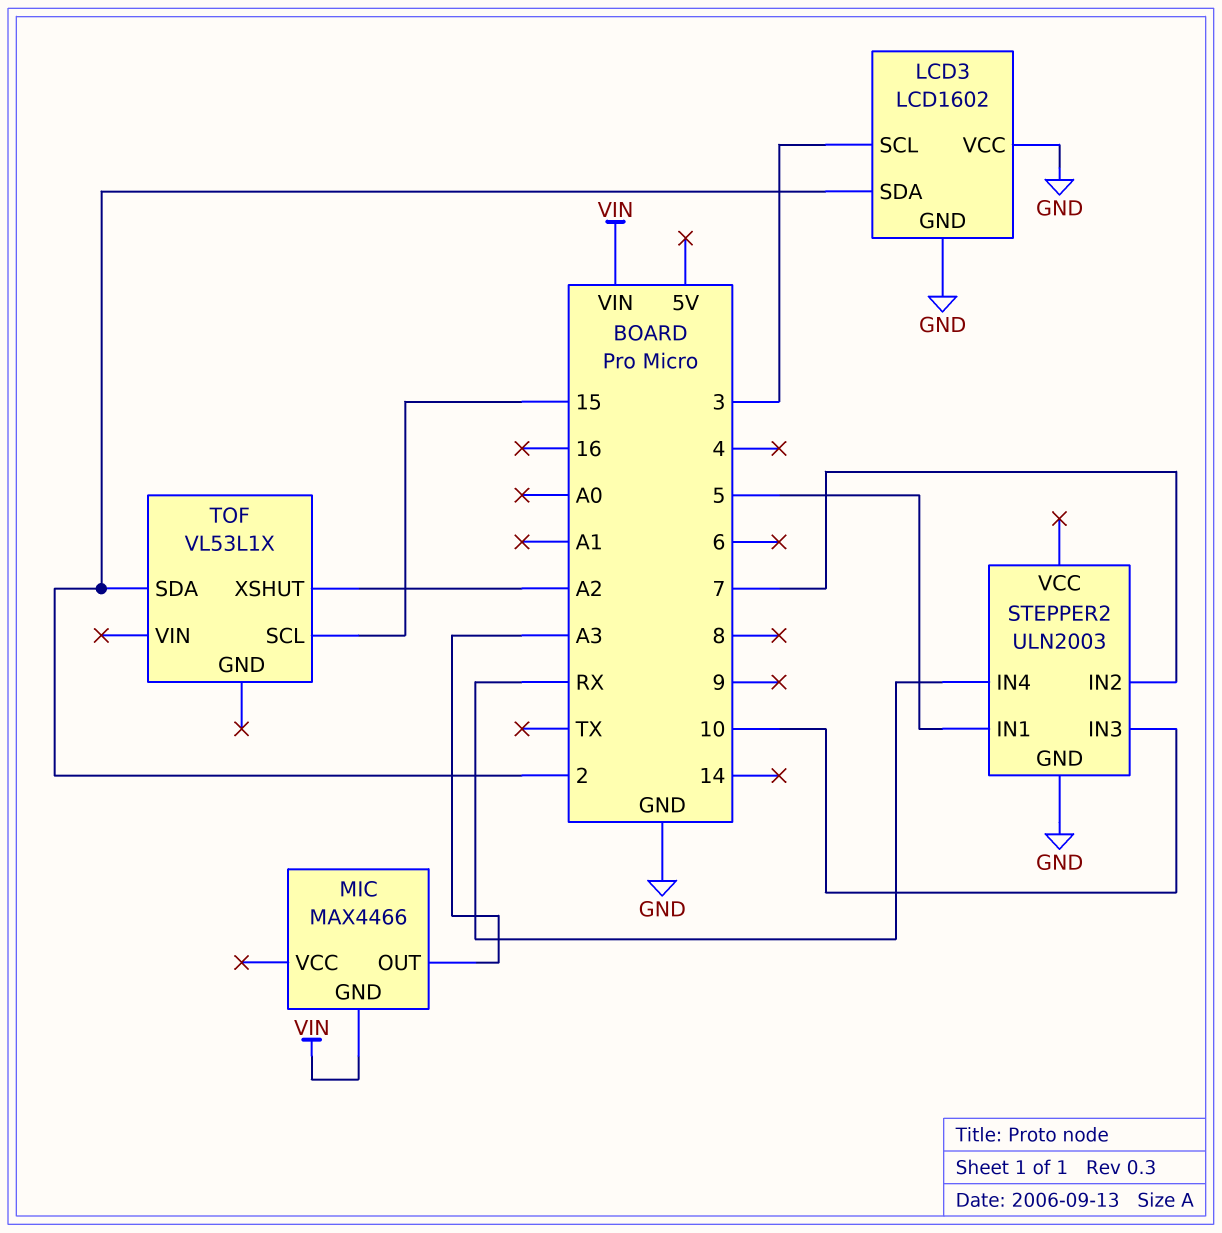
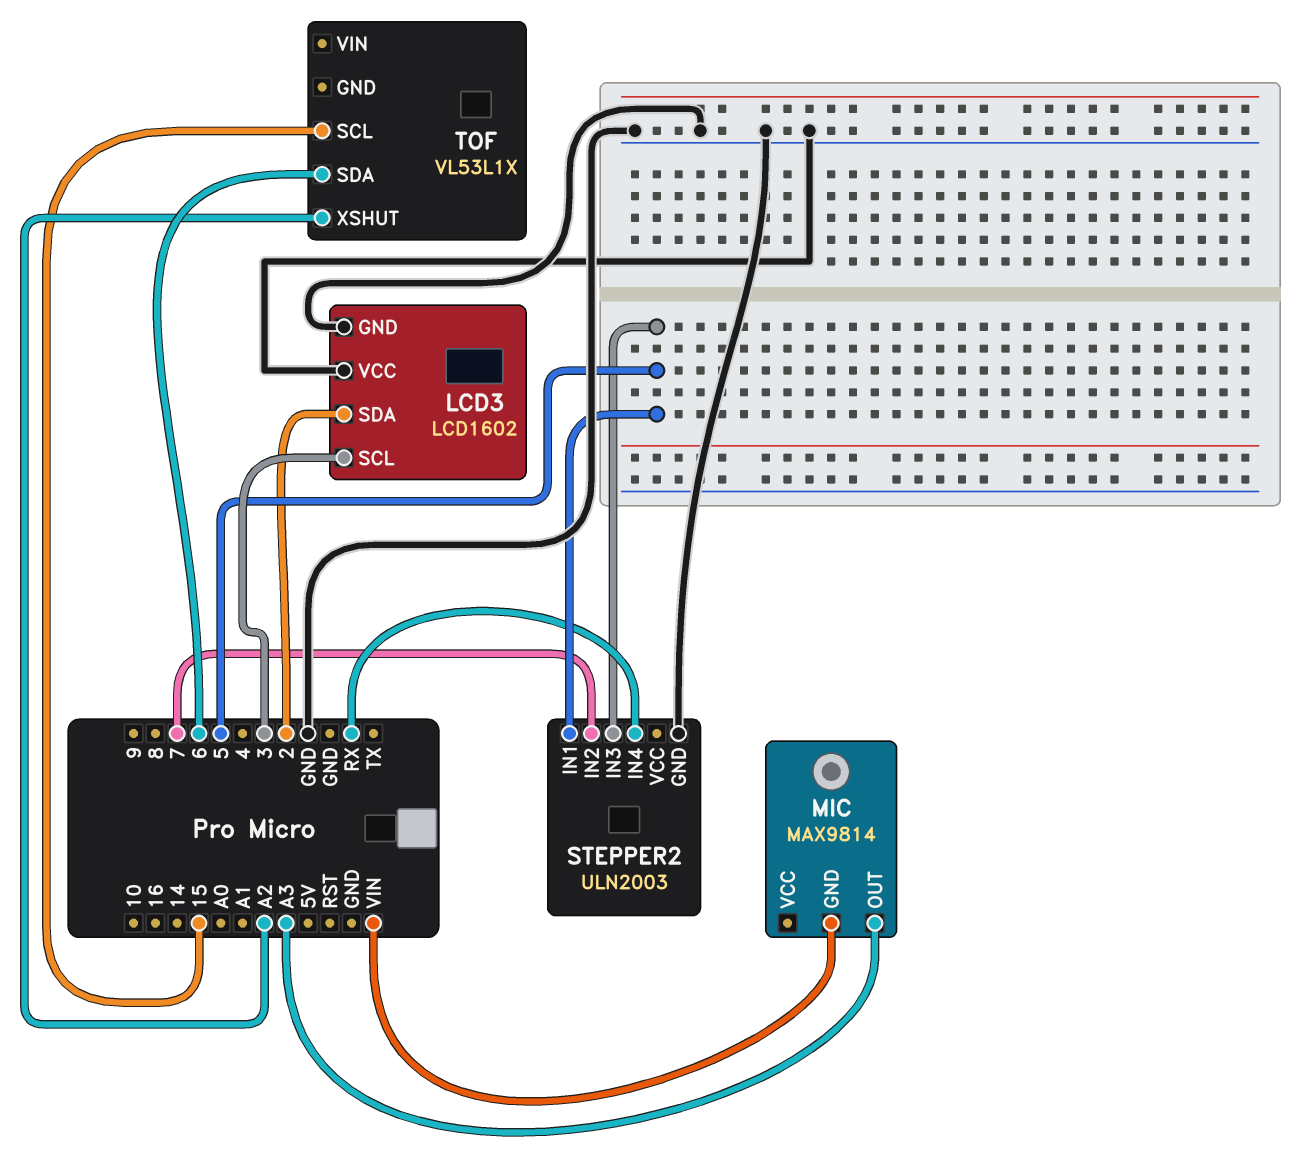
MIC: MAX4466 -> MAX9814
STEPPER2 pin IN3: 10 -> 5
TOF pin SDA: 2 -> 6

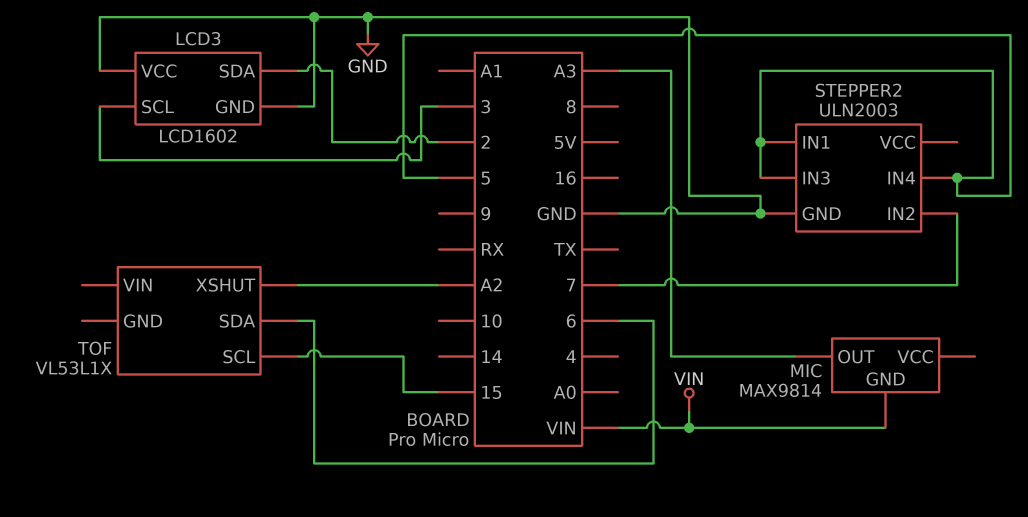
STEPPER2 pin IN4: RX -> 5

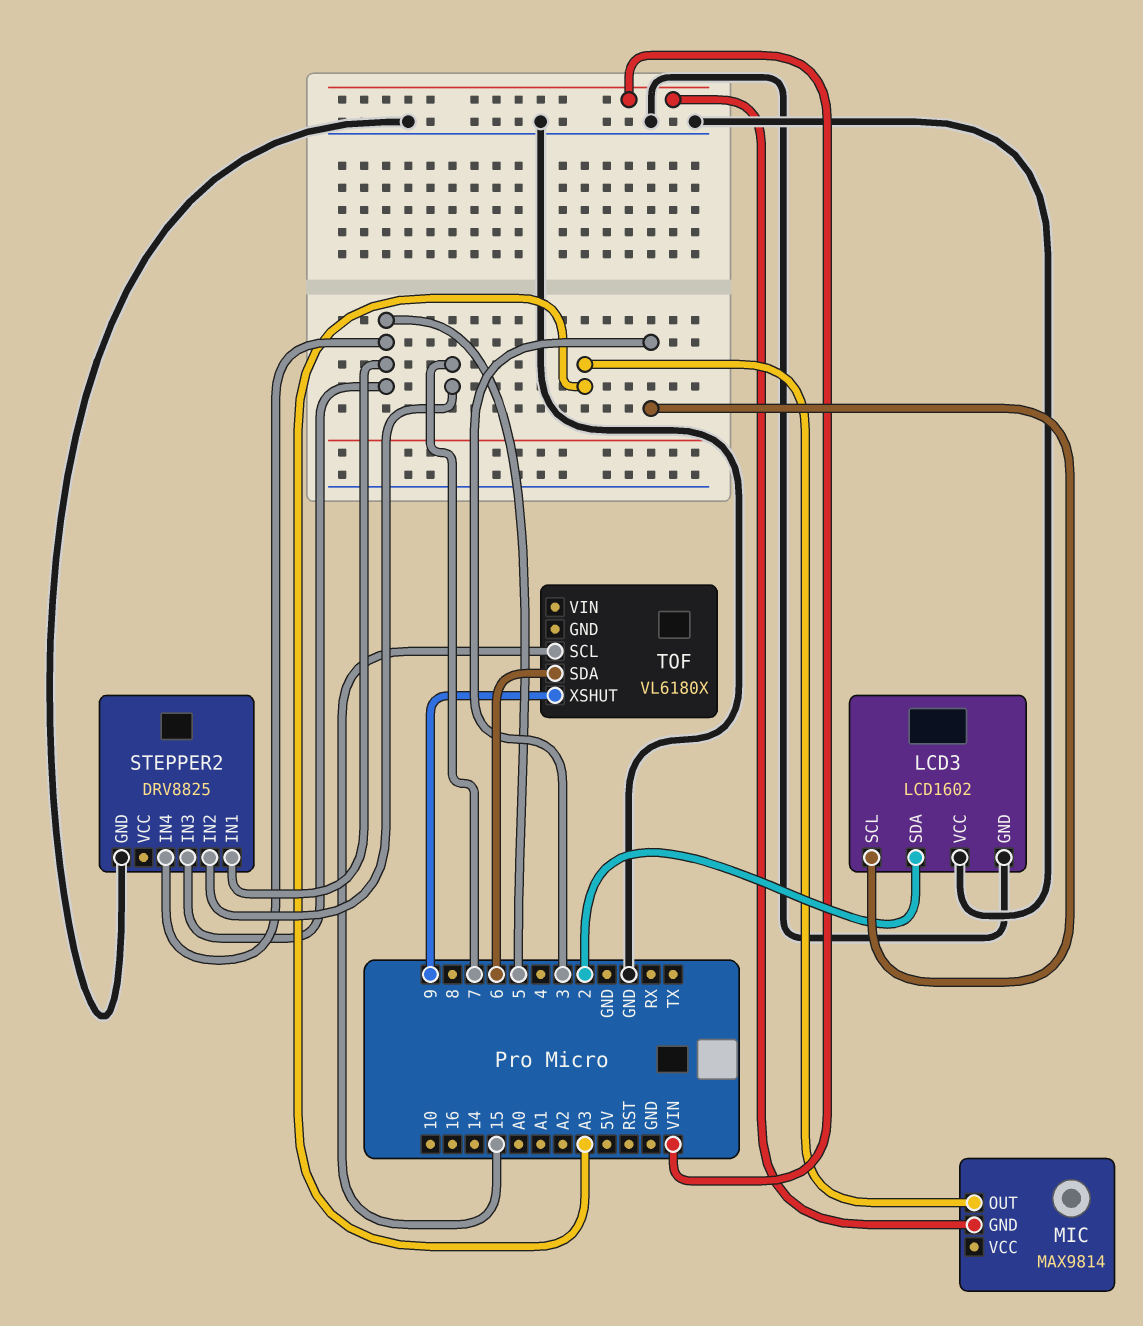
STEPPER2: ULN2003 -> DRV8825
TOF: VL53L1X -> VL6180X
TOF pin XSHUT: A2 -> 9

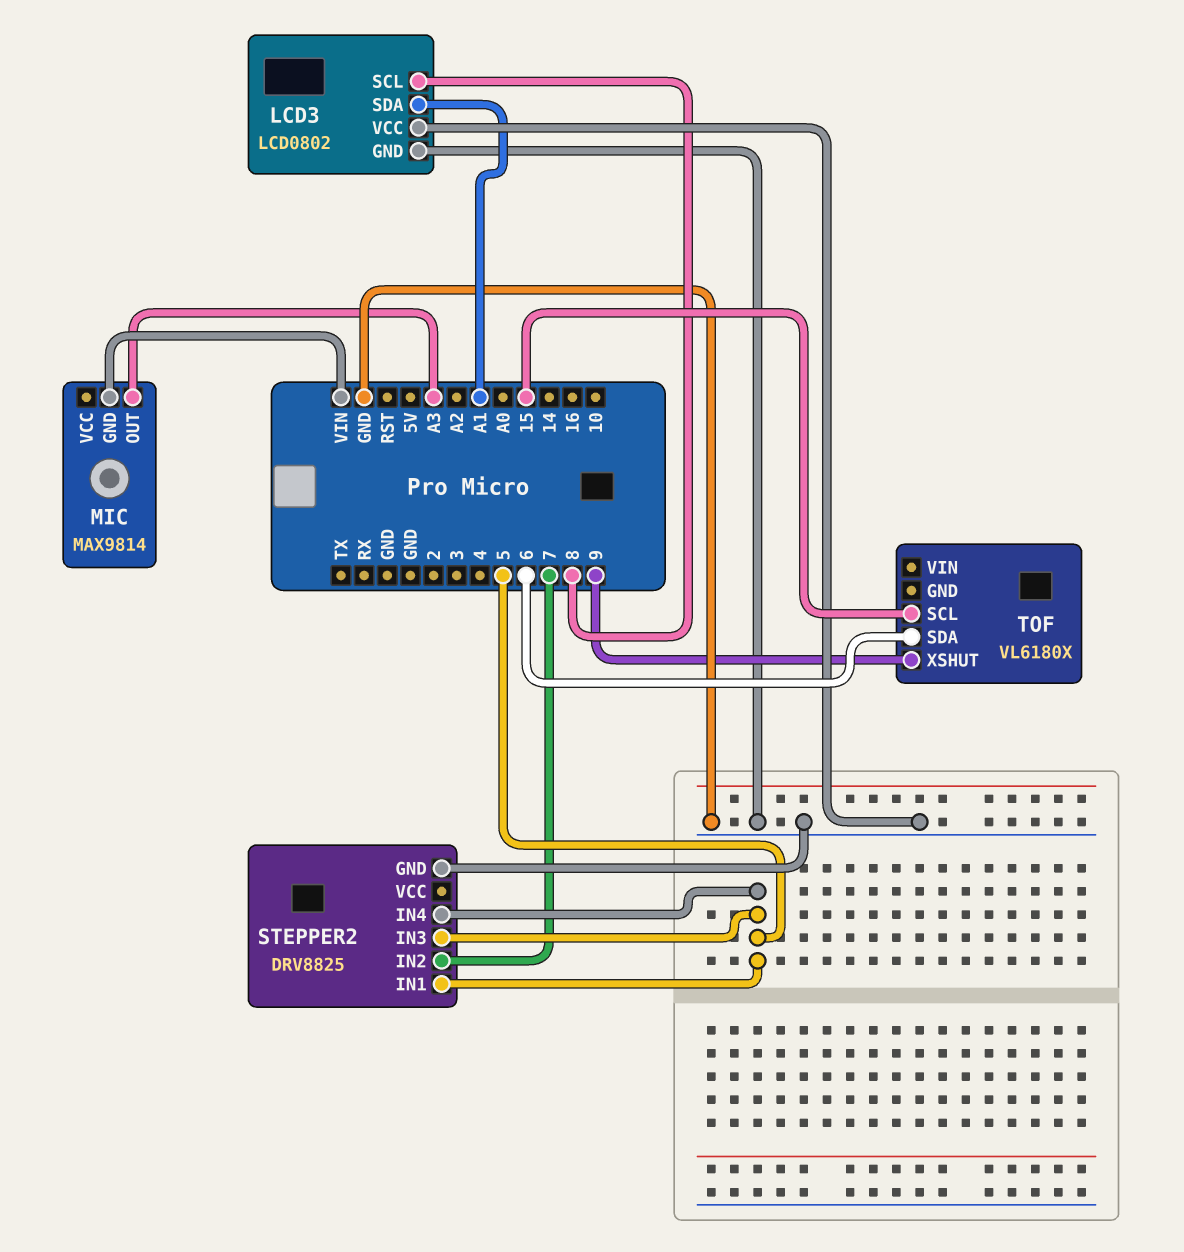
LCD3: LCD1602 -> LCD0802
LCD3 pin SCL: 3 -> 8
LCD3 pin SDA: 2 -> A1

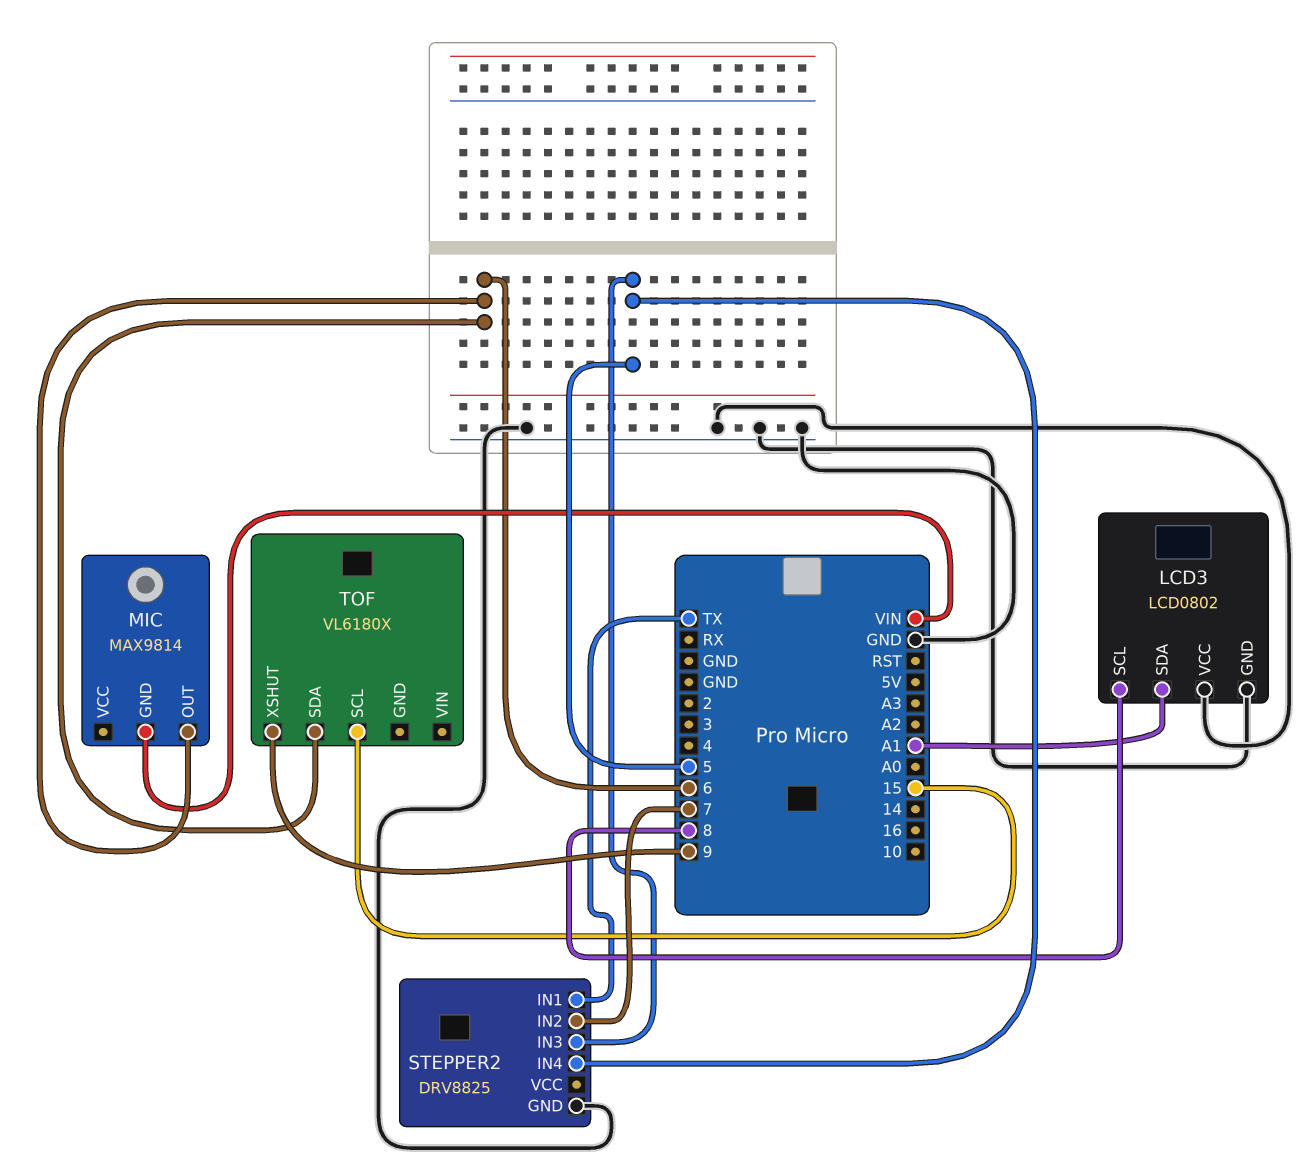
MIC pin OUT: A3 -> 6
STEPPER2 pin IN1: 5 -> TX

